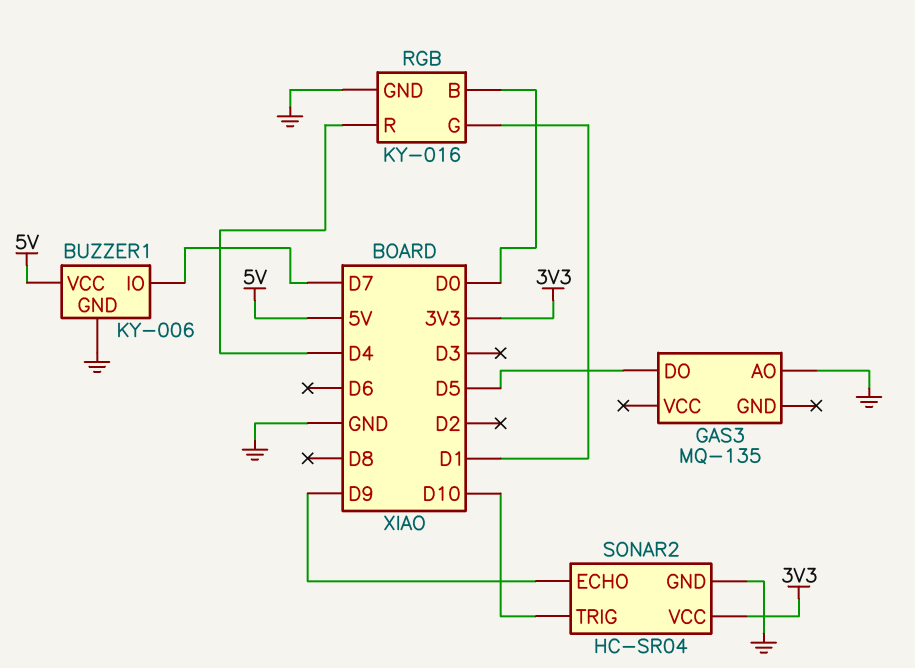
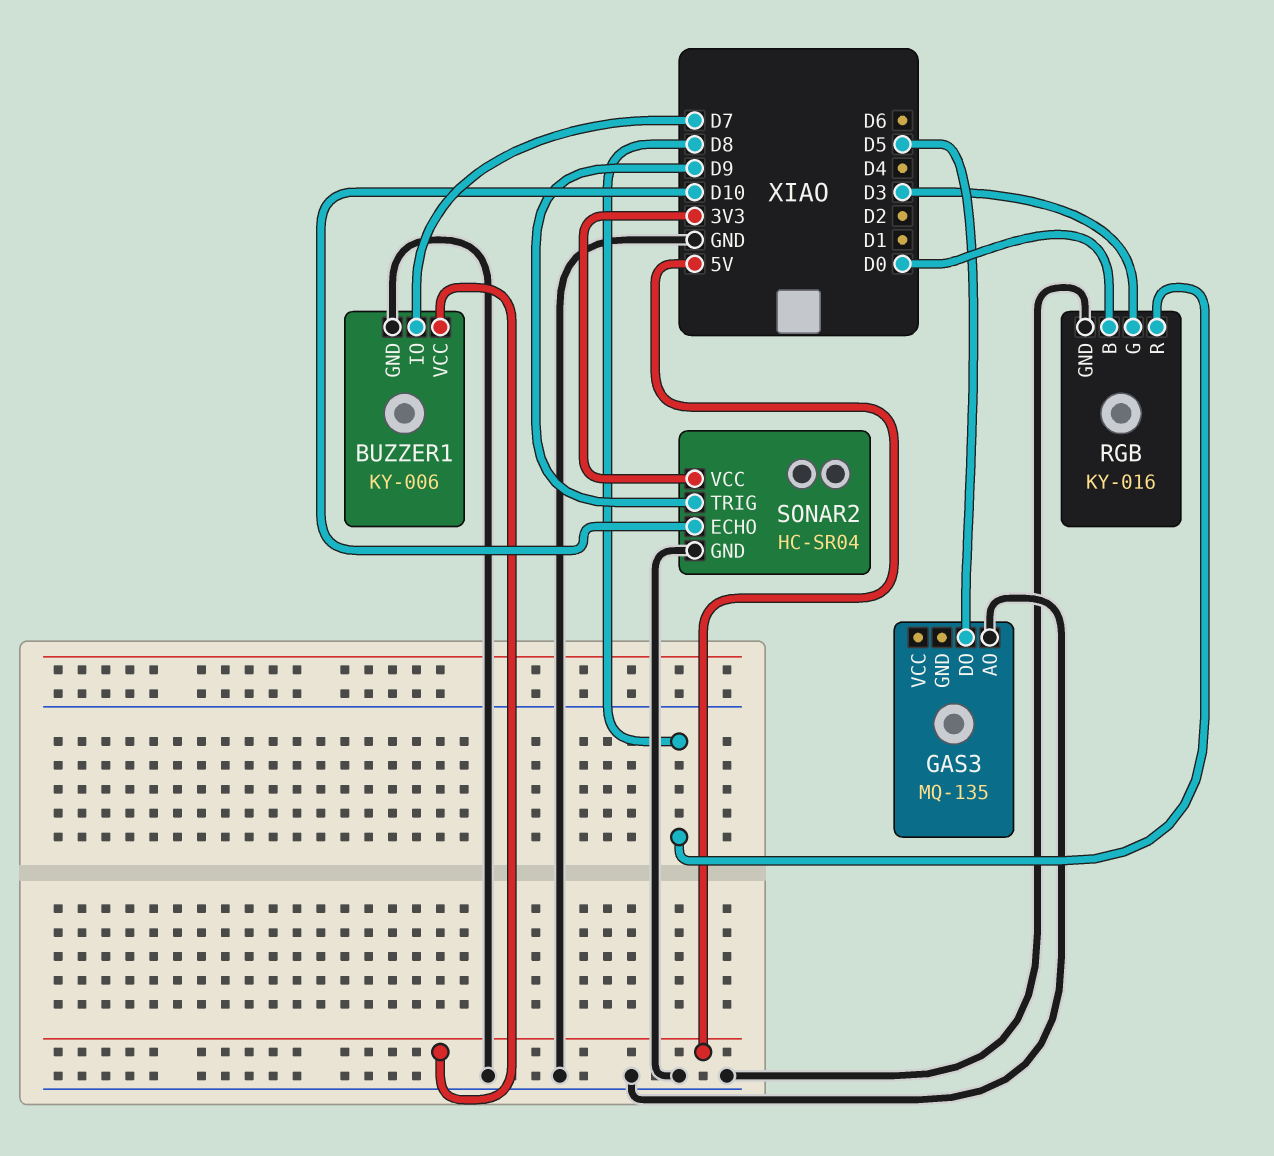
RGB pin G: D1 -> D3
RGB pin R: D4 -> D8
SONAR2 pin ECHO: D9 -> D10
SONAR2 pin TRIG: D10 -> D9

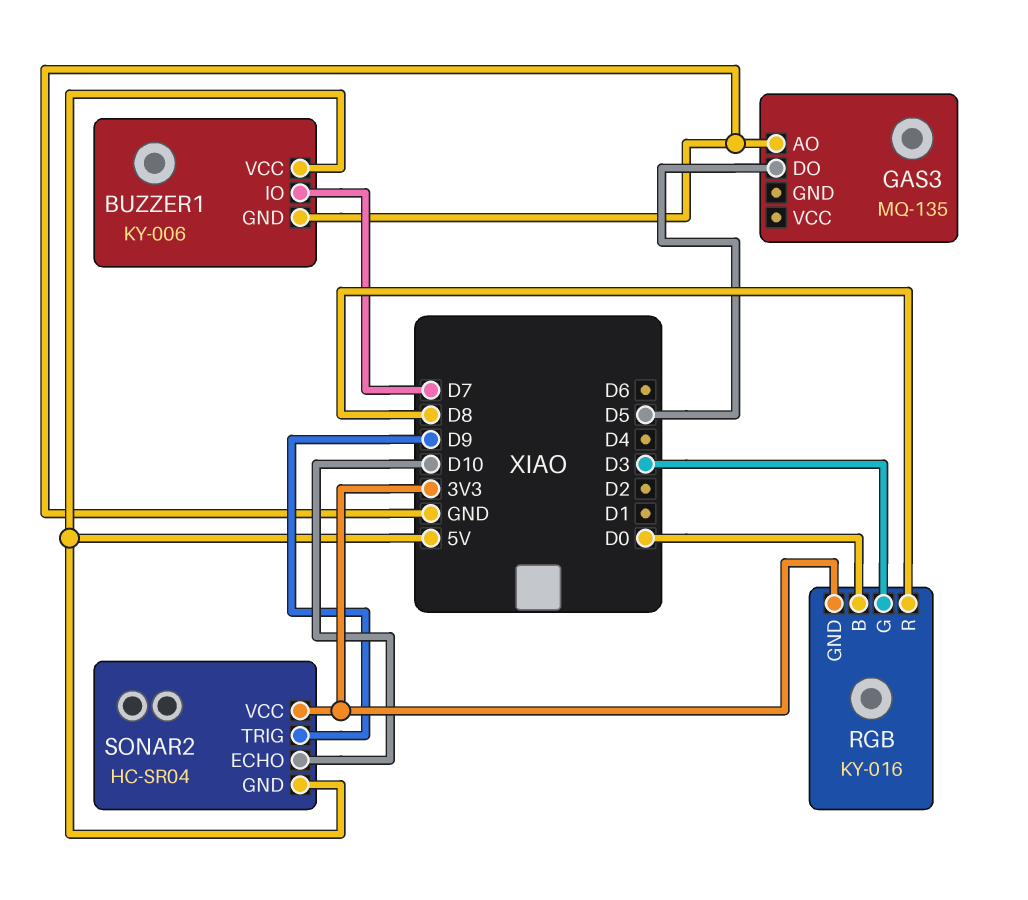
RGB pin GND: GND -> 3V3
SONAR2 pin GND: GND -> 5V

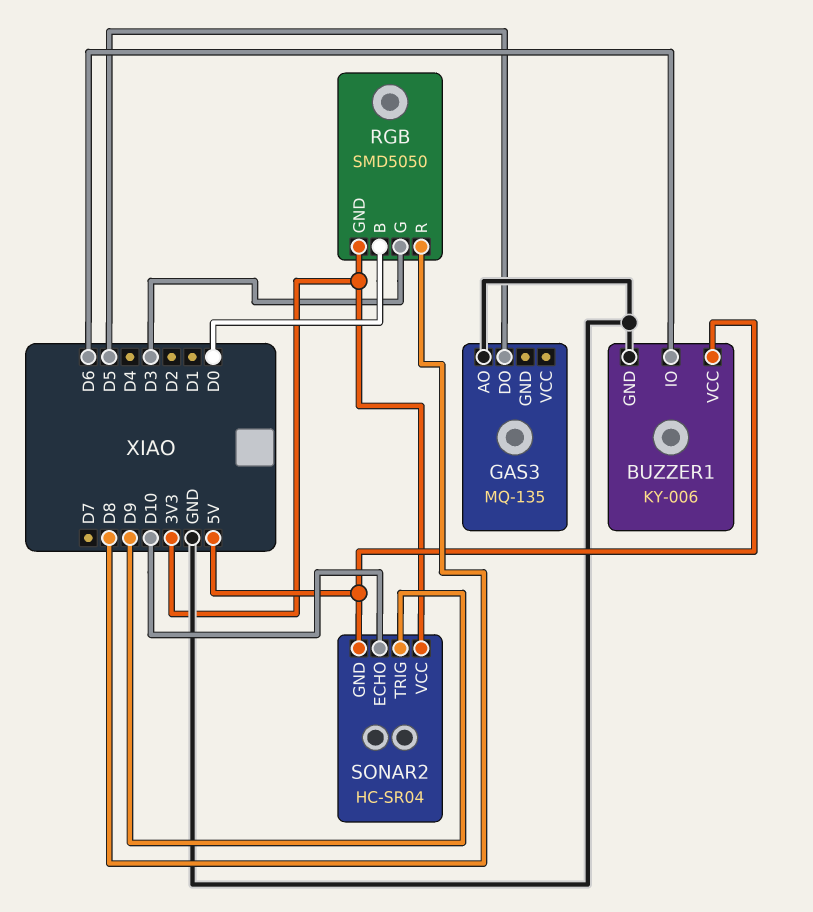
BUZZER1 pin IO: D7 -> D6
RGB: KY-016 -> SMD5050

